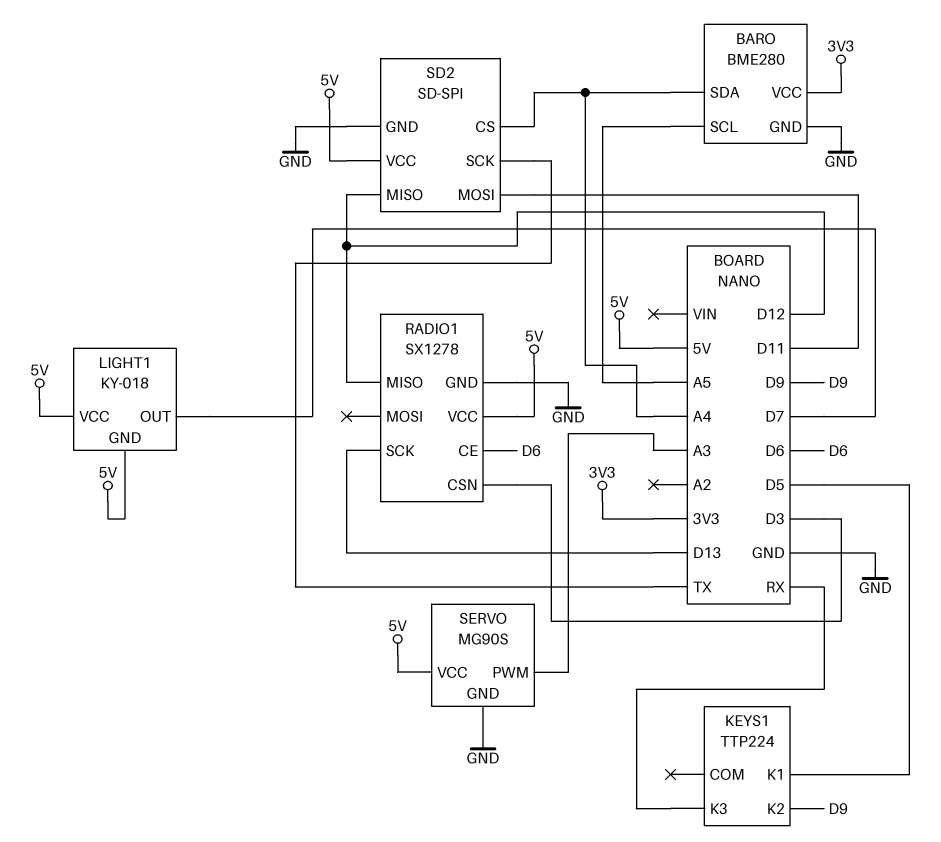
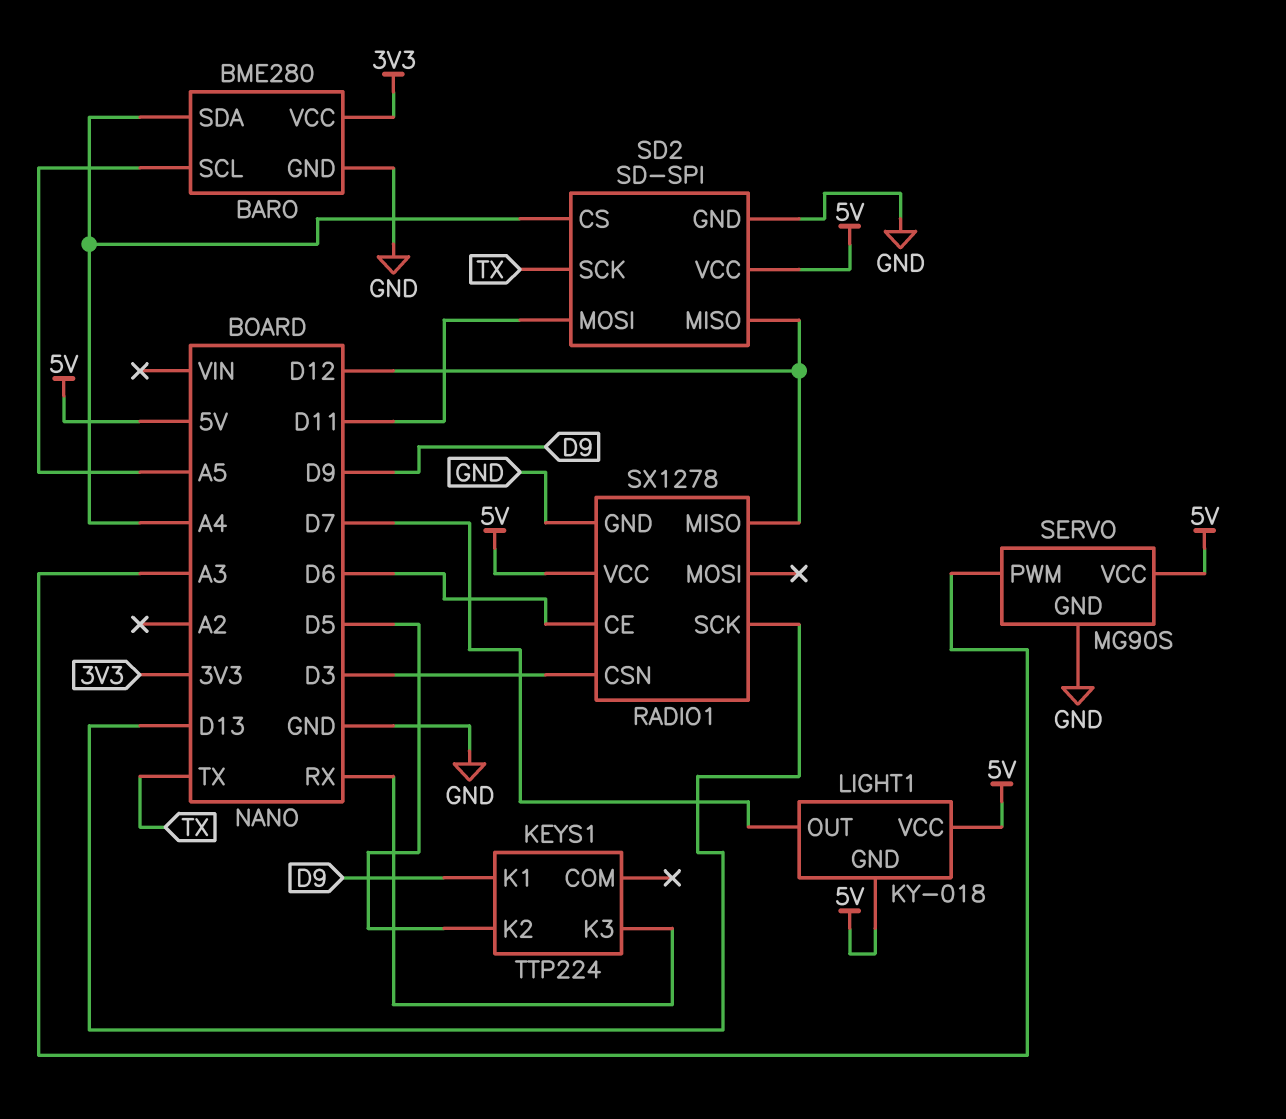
KEYS1 pin K1: D5 -> D9
KEYS1 pin K2: D9 -> D5

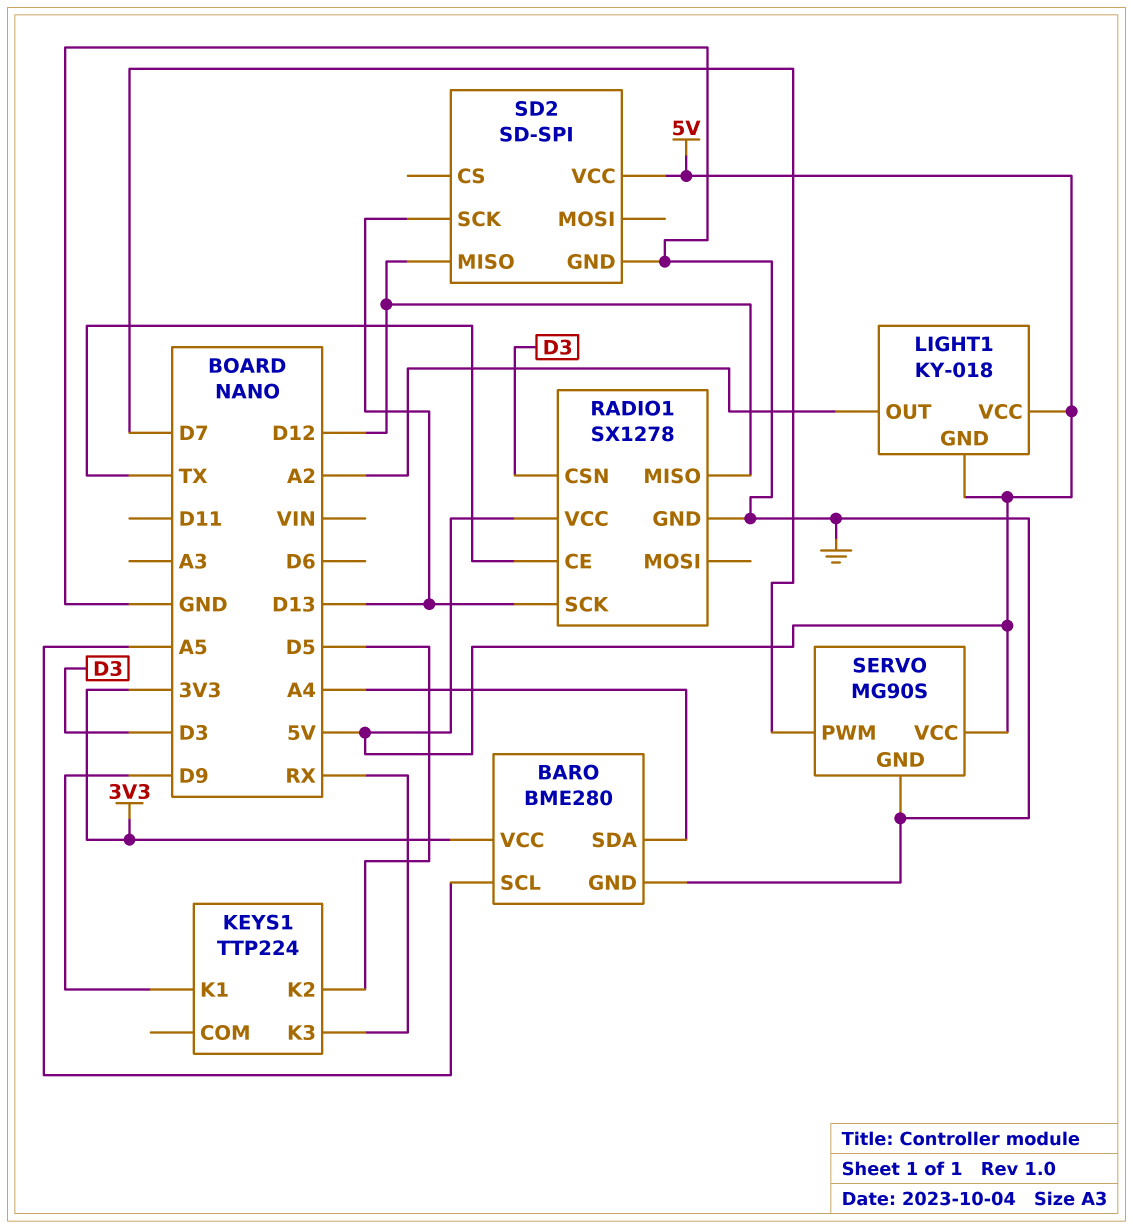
LIGHT1 pin OUT: D7 -> A2
RADIO1 pin CE: D6 -> TX
SD2 pin CS: A4 -> none
SD2 pin MOSI: D11 -> none
SD2 pin SCK: TX -> D13
SERVO pin PWM: A3 -> D7

